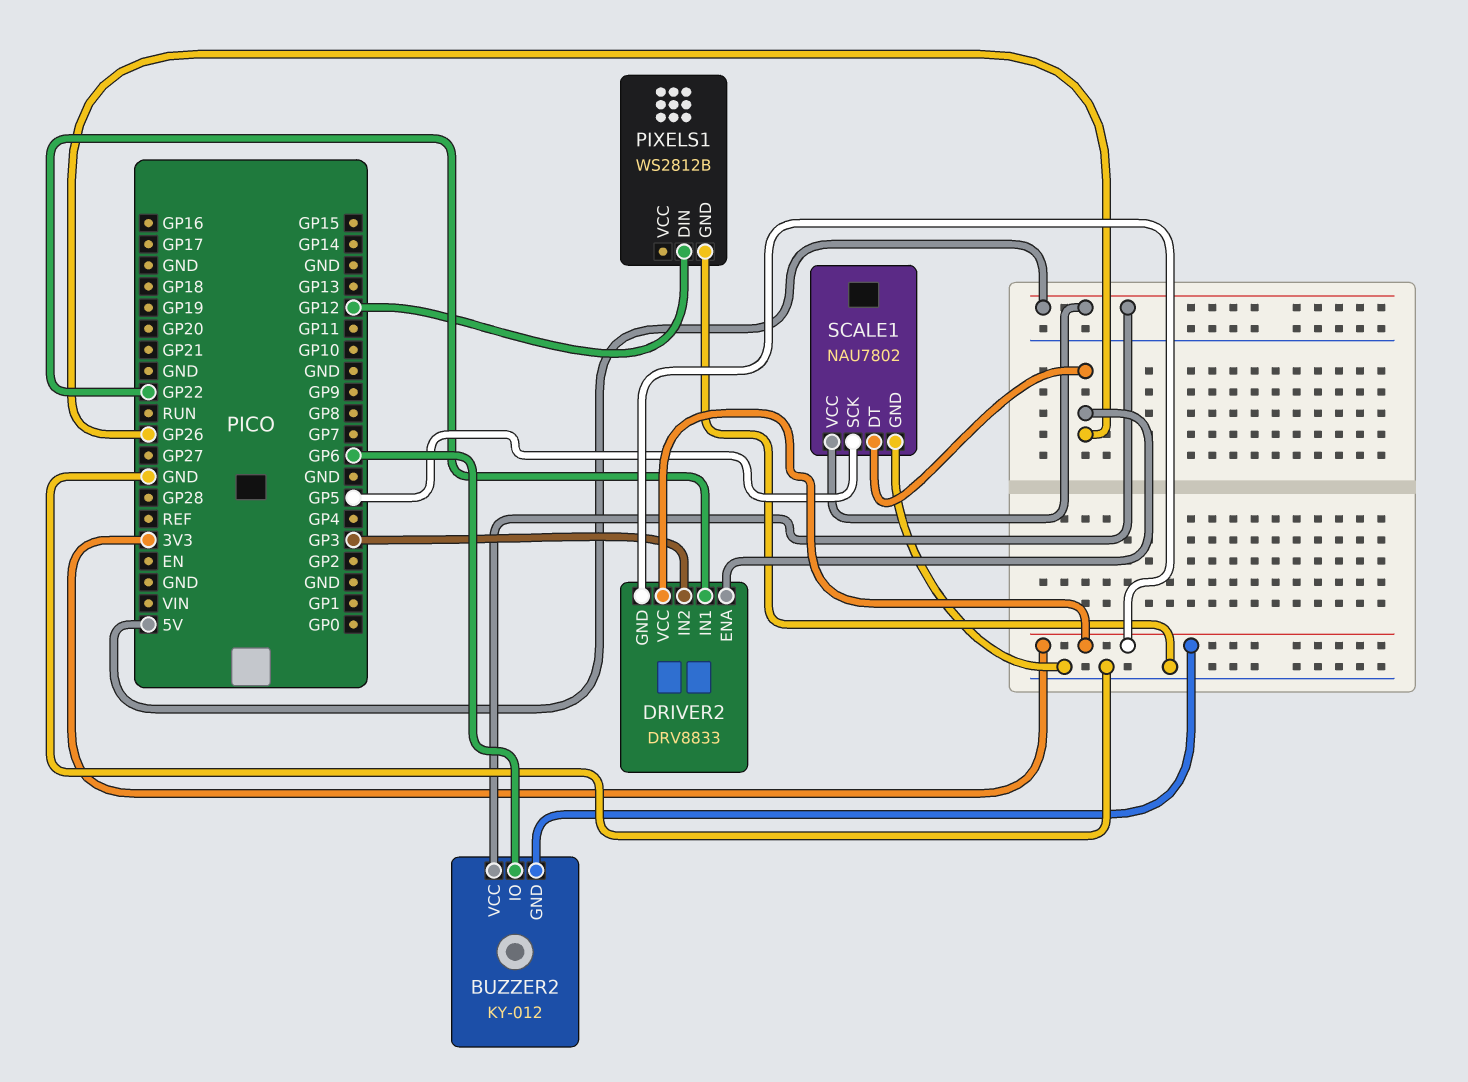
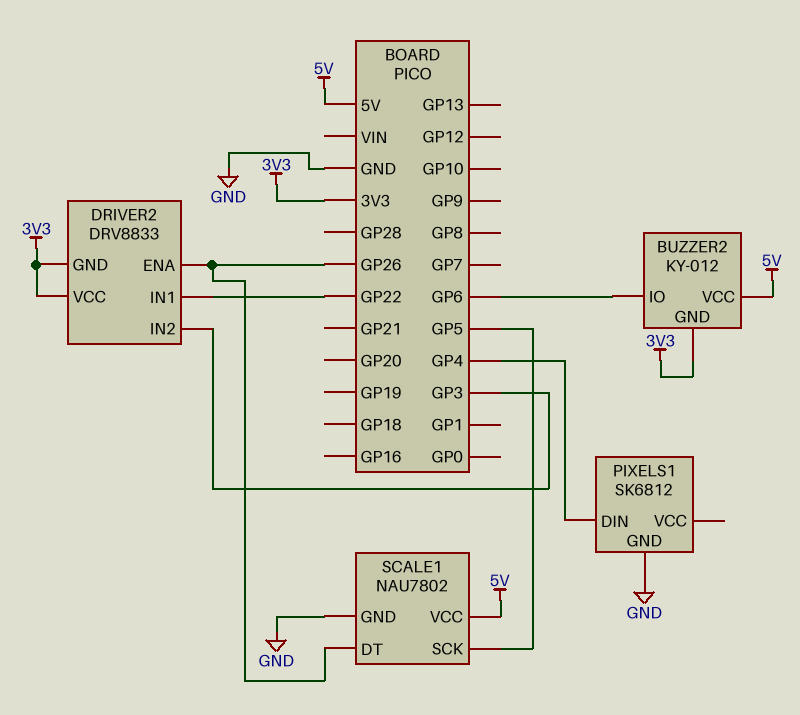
PIXELS1: WS2812B -> SK6812
PIXELS1 pin DIN: GP12 -> GP4

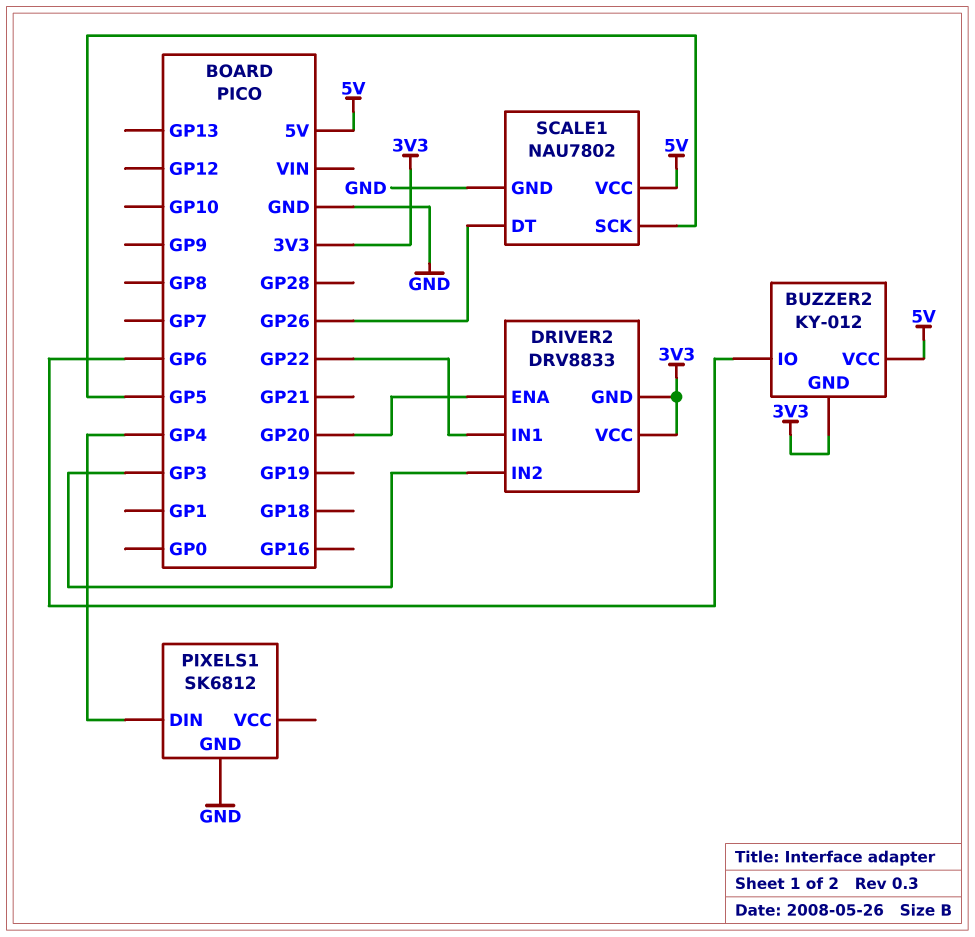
DRIVER2 pin ENA: GP26 -> GP20

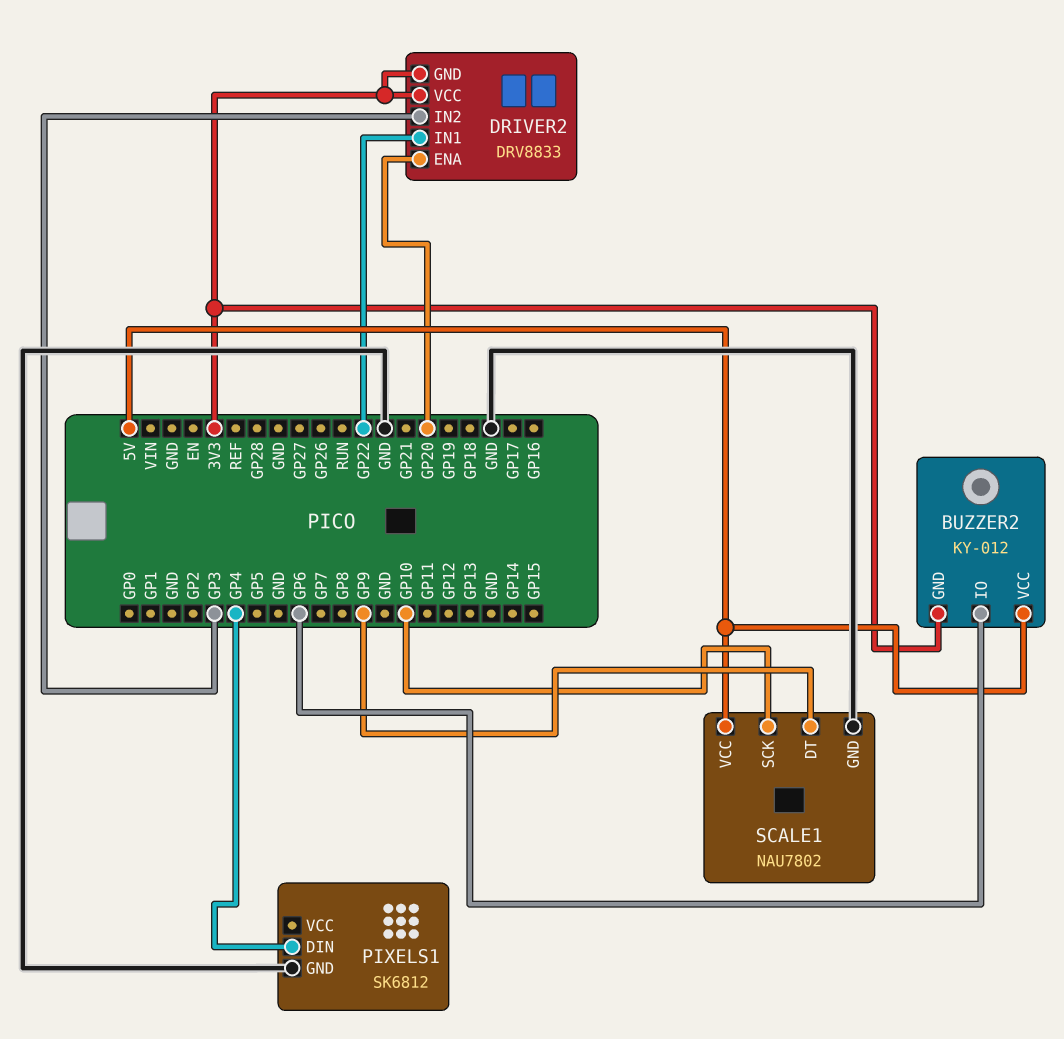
SCALE1 pin DT: GP26 -> GP9
SCALE1 pin SCK: GP5 -> GP10

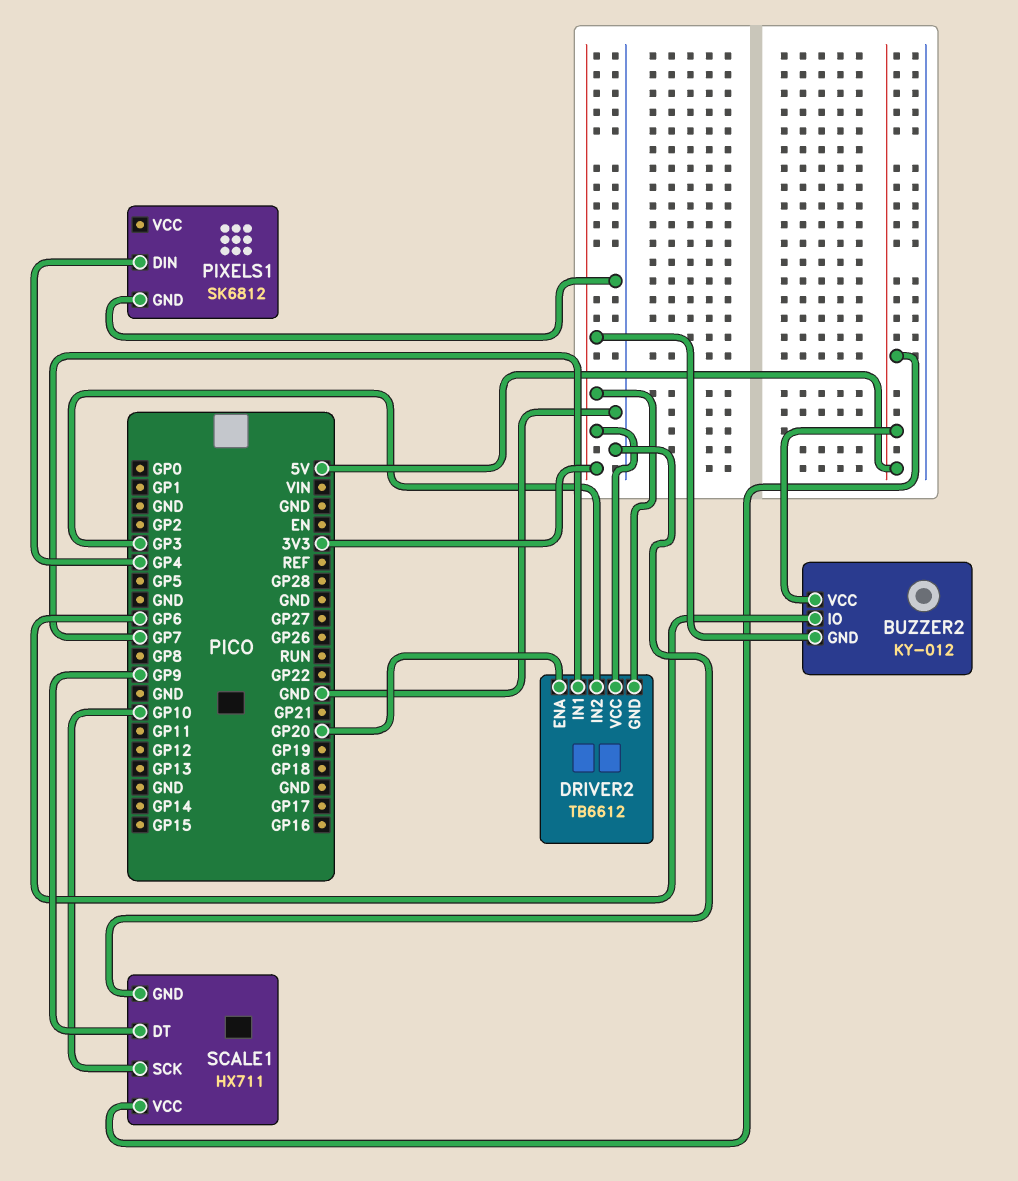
DRIVER2: DRV8833 -> TB6612
DRIVER2 pin IN1: GP22 -> GP7
SCALE1: NAU7802 -> HX711

